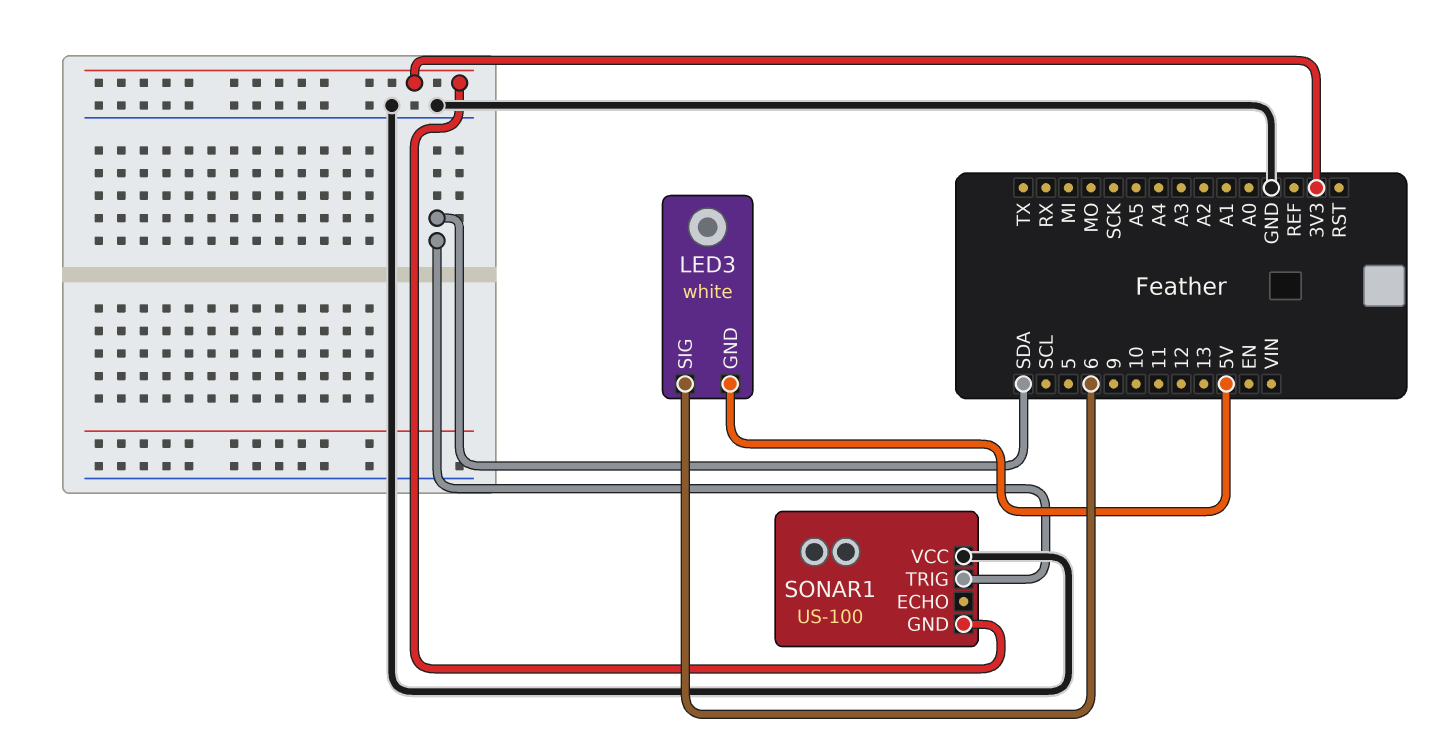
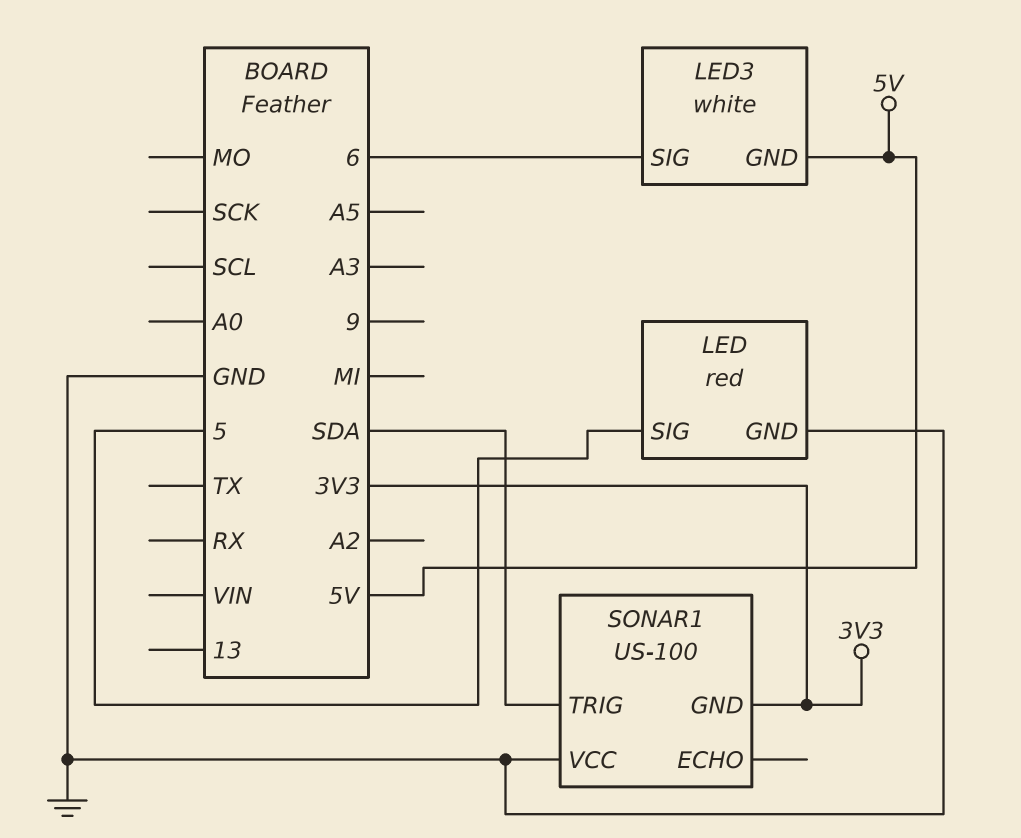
LED: none -> red
LED pin GND: none -> GND
LED pin SIG: none -> 5

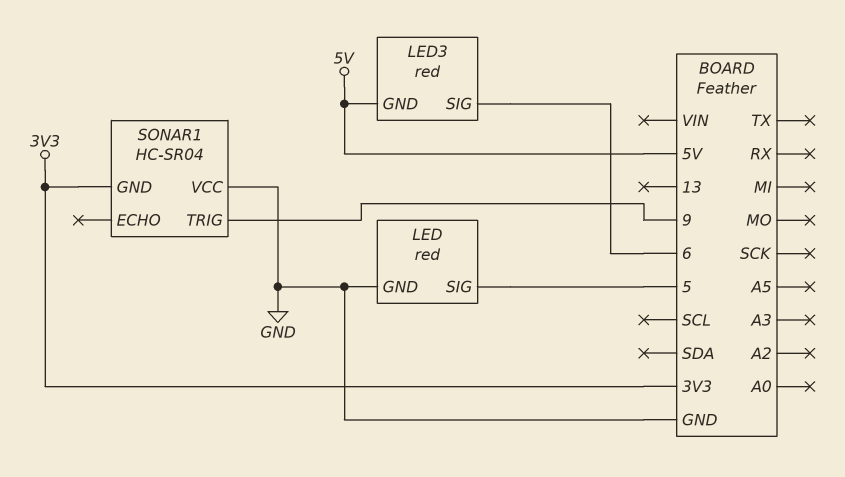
LED3: white -> red
SONAR1: US-100 -> HC-SR04
SONAR1 pin TRIG: SDA -> 9

